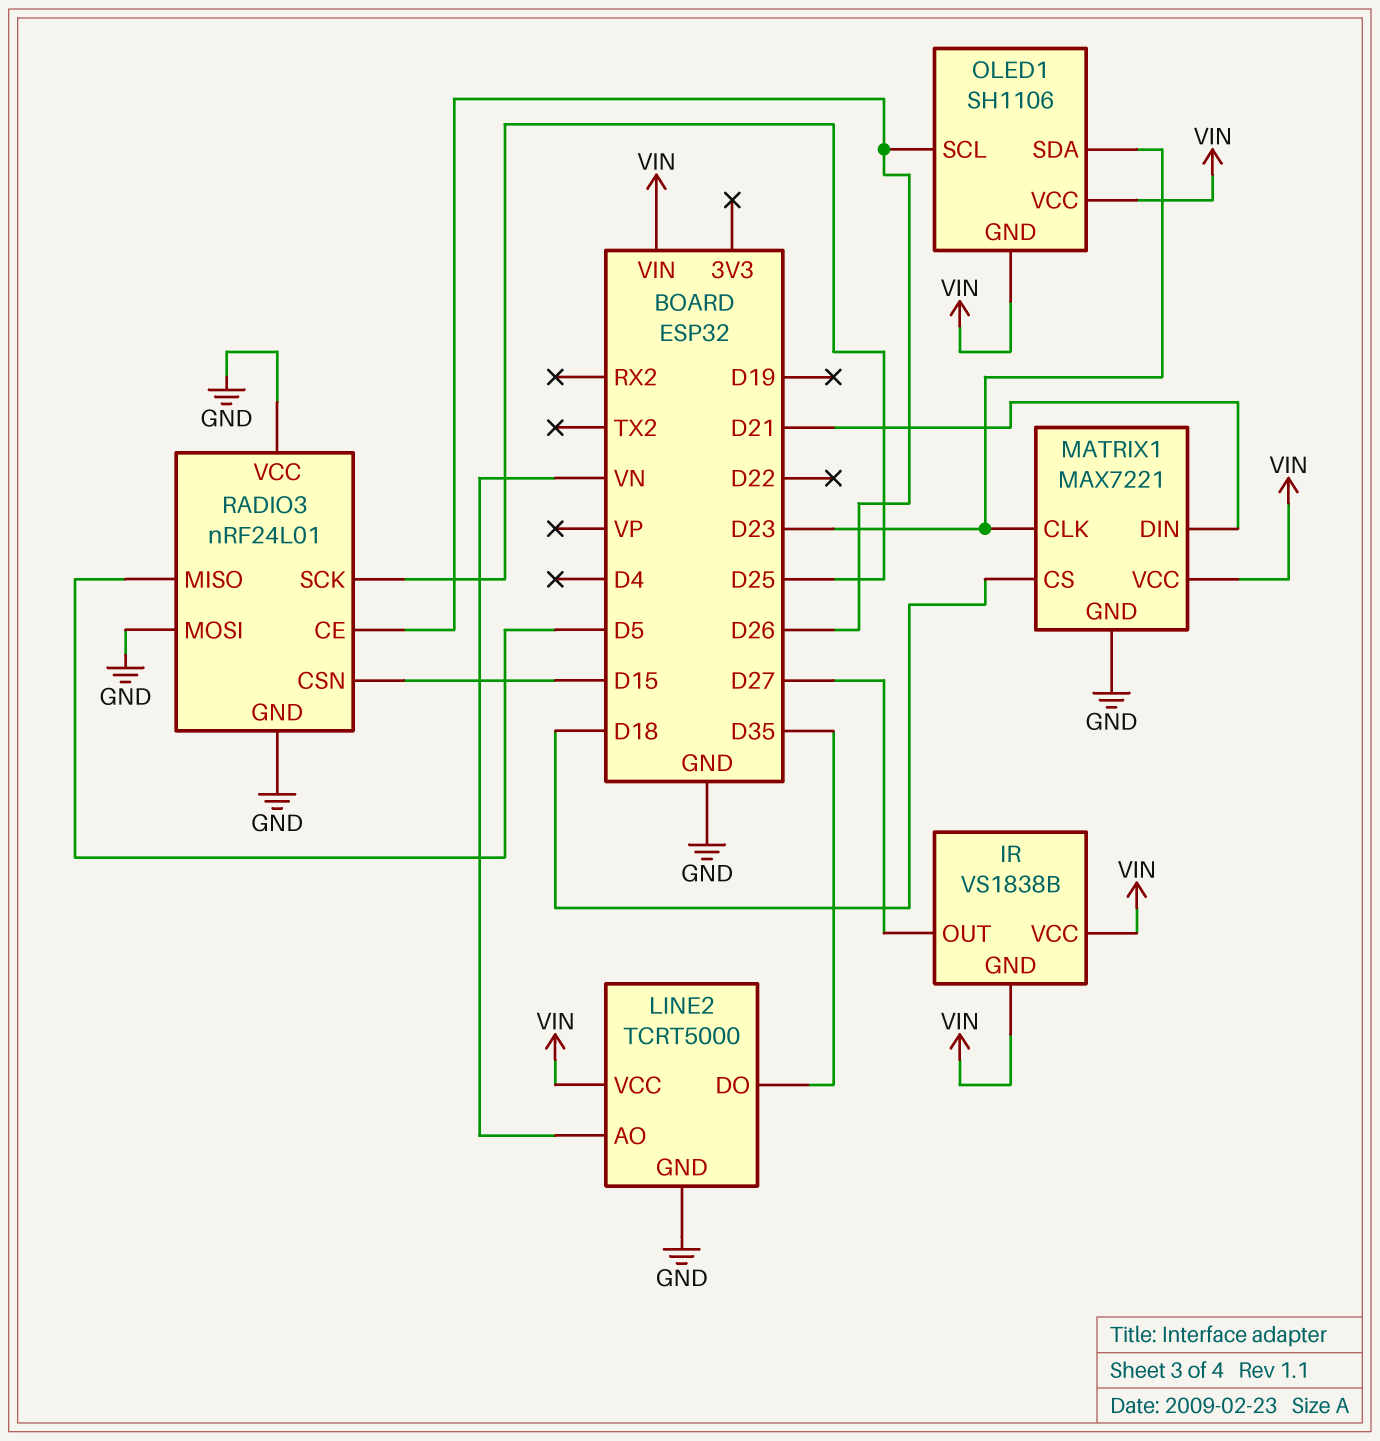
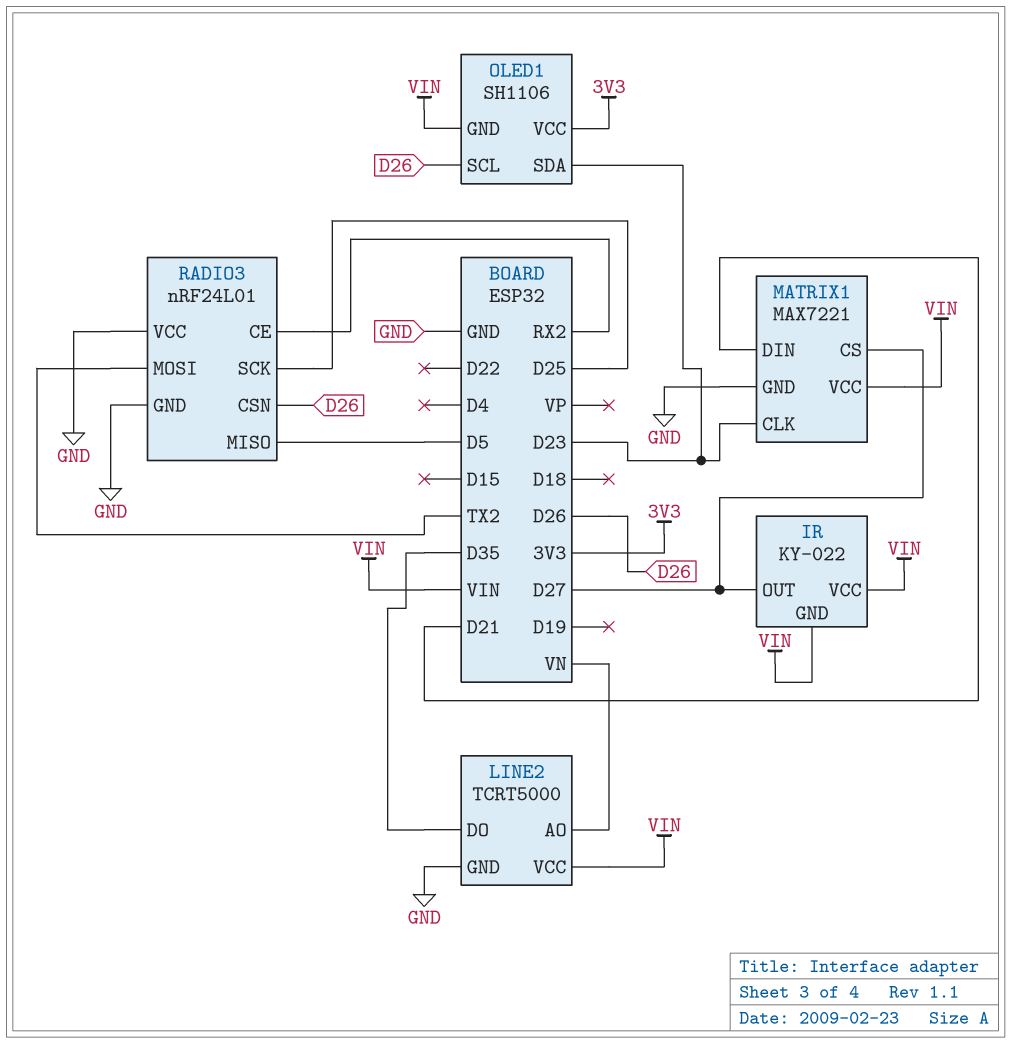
IR: VS1838B -> KY-022
MATRIX1 pin CS: D18 -> D27
OLED1 pin VCC: VIN -> 3V3
RADIO3 pin CE: D26 -> RX2
RADIO3 pin CSN: D15 -> D26
RADIO3 pin MOSI: GND -> TX2

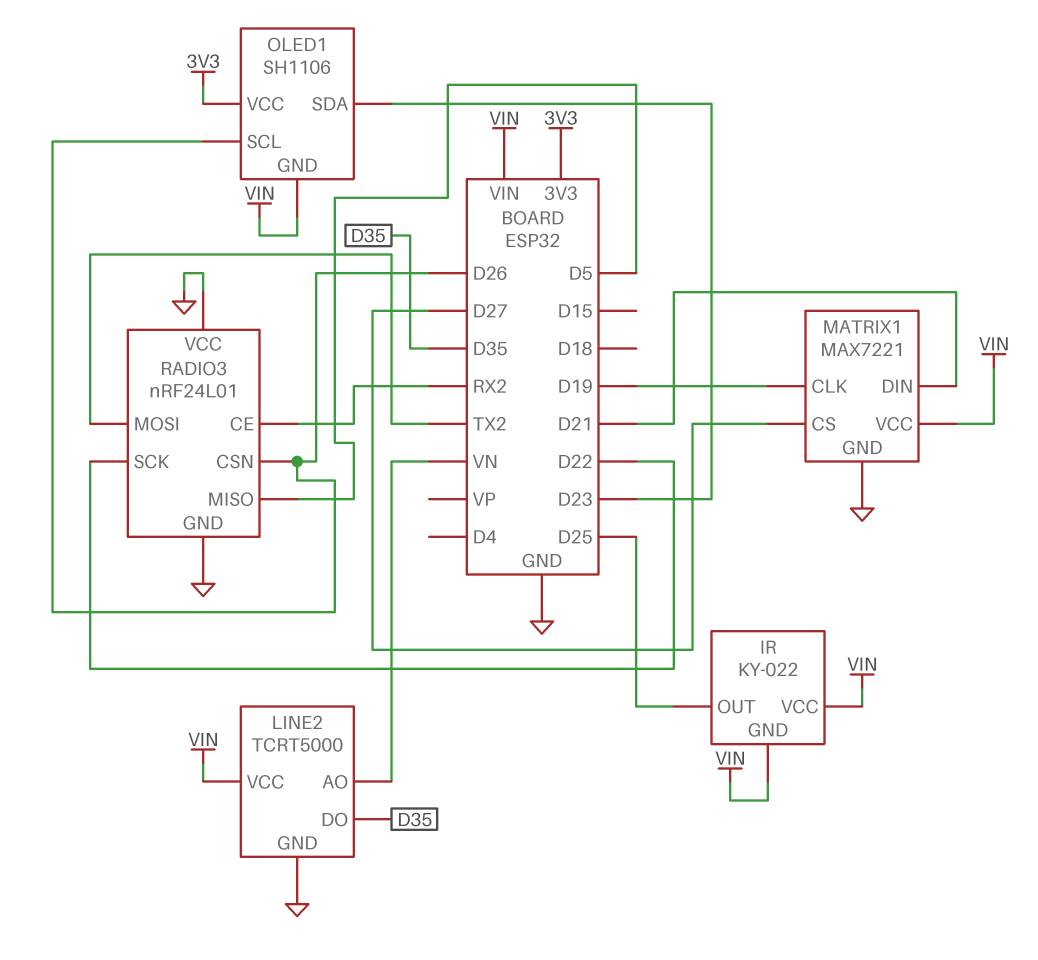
IR pin OUT: D27 -> D25
MATRIX1 pin CLK: D23 -> D19
RADIO3 pin SCK: D25 -> D22

